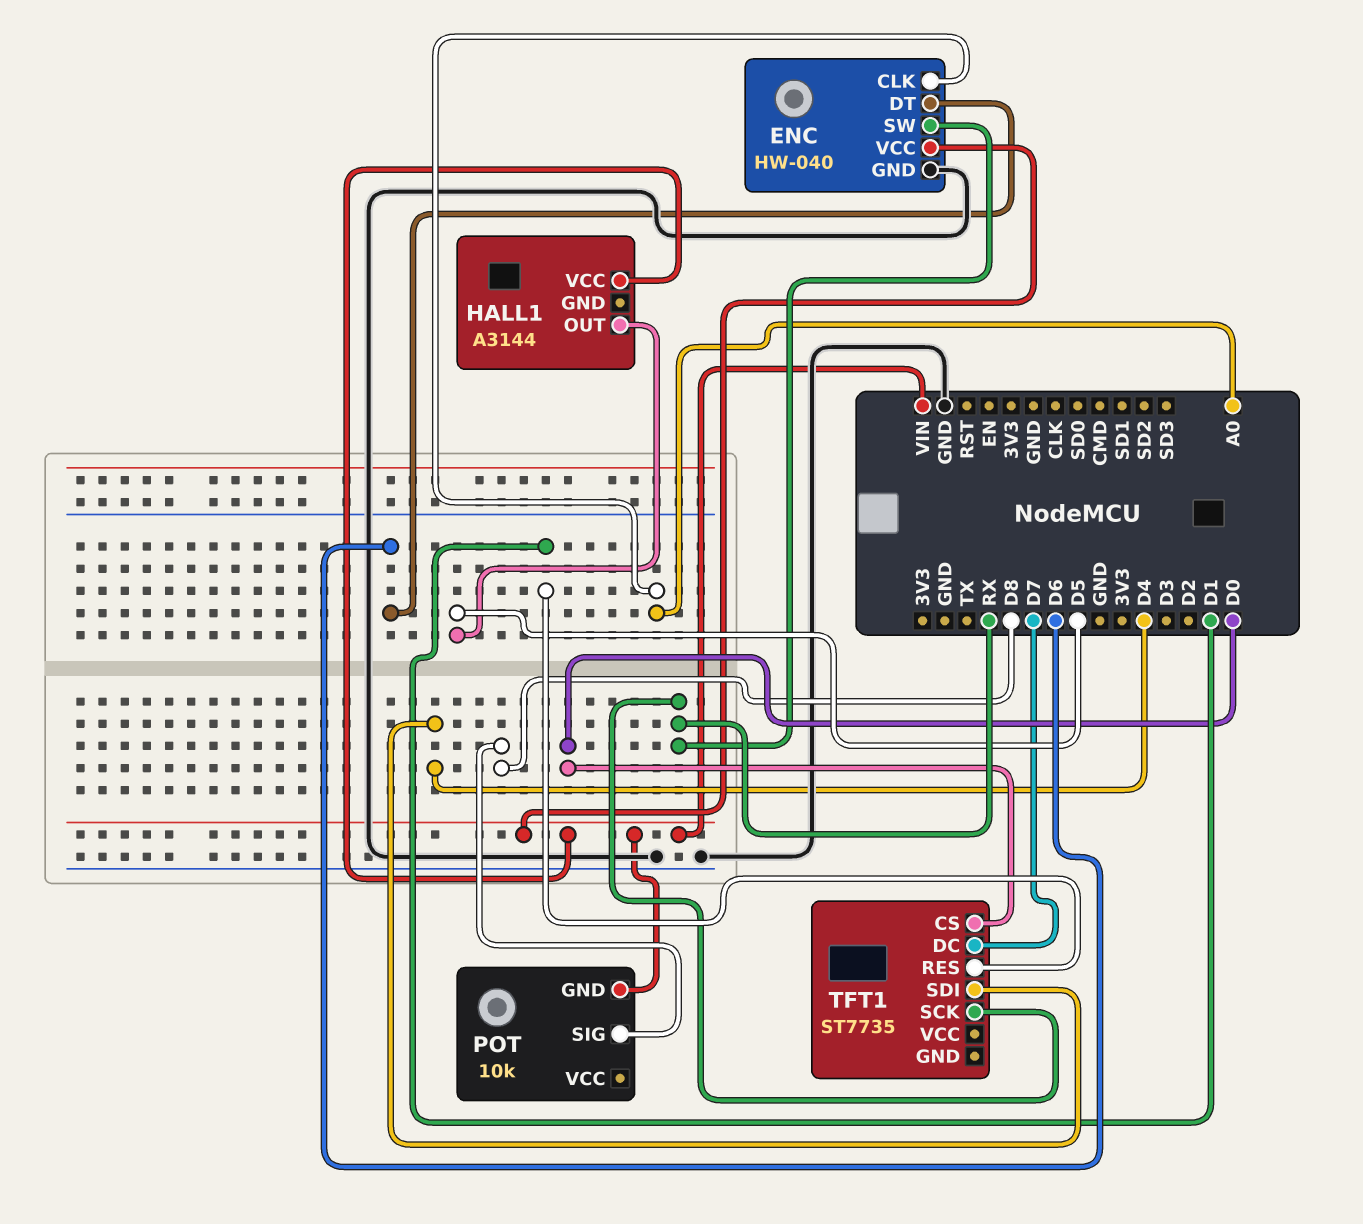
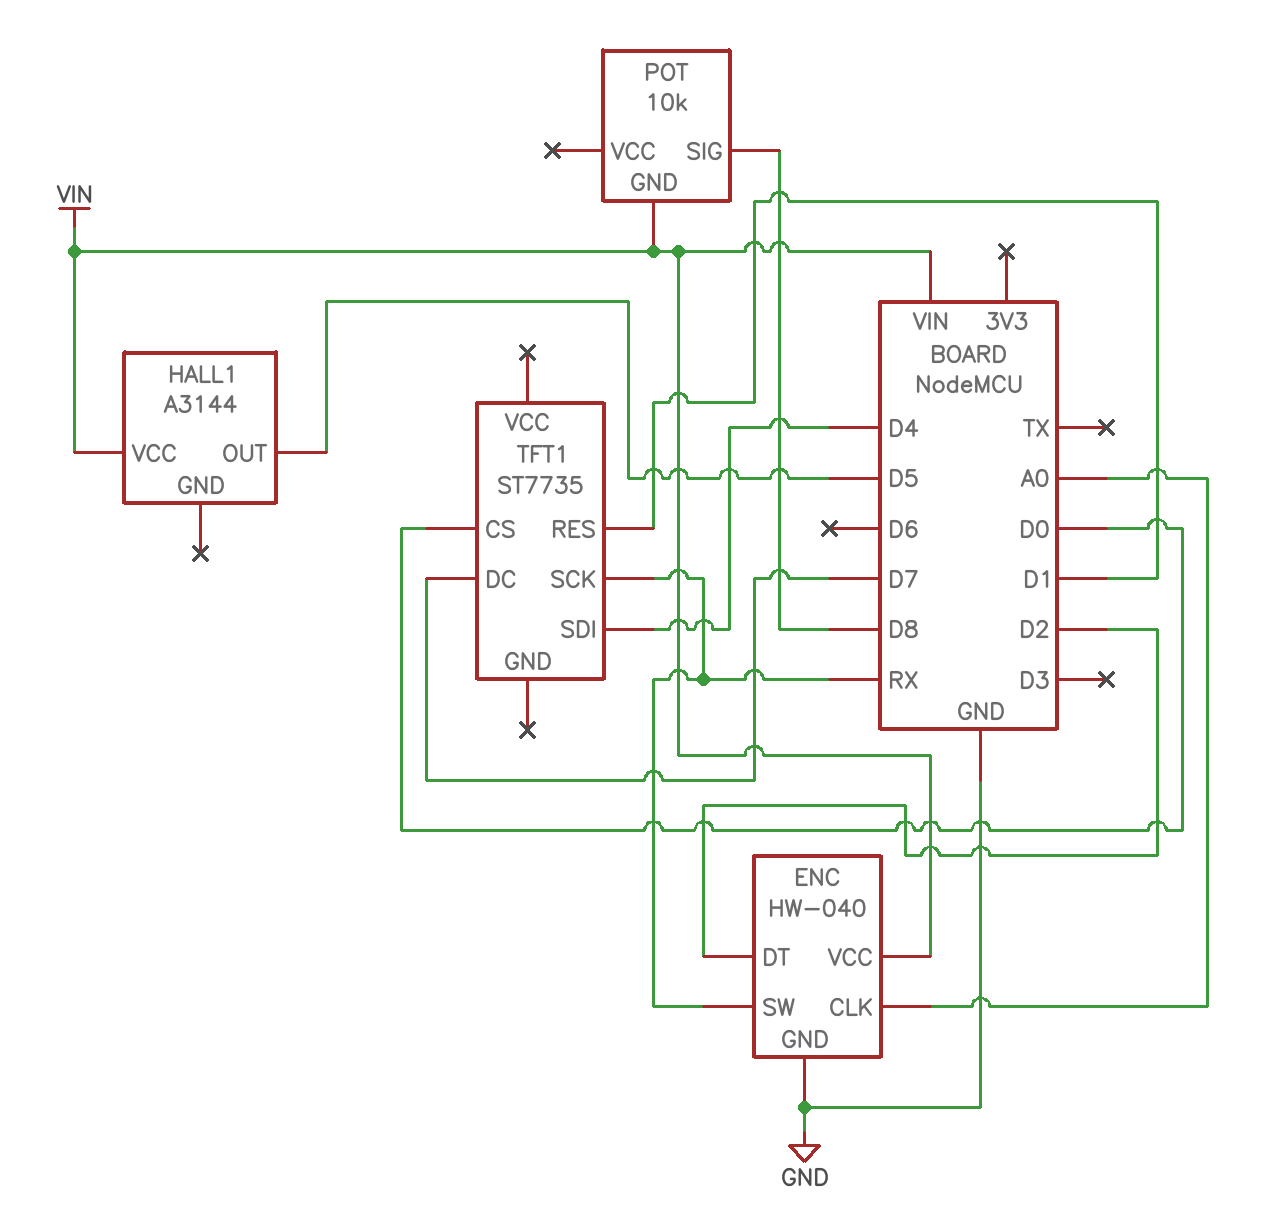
ENC pin DT: D6 -> D2

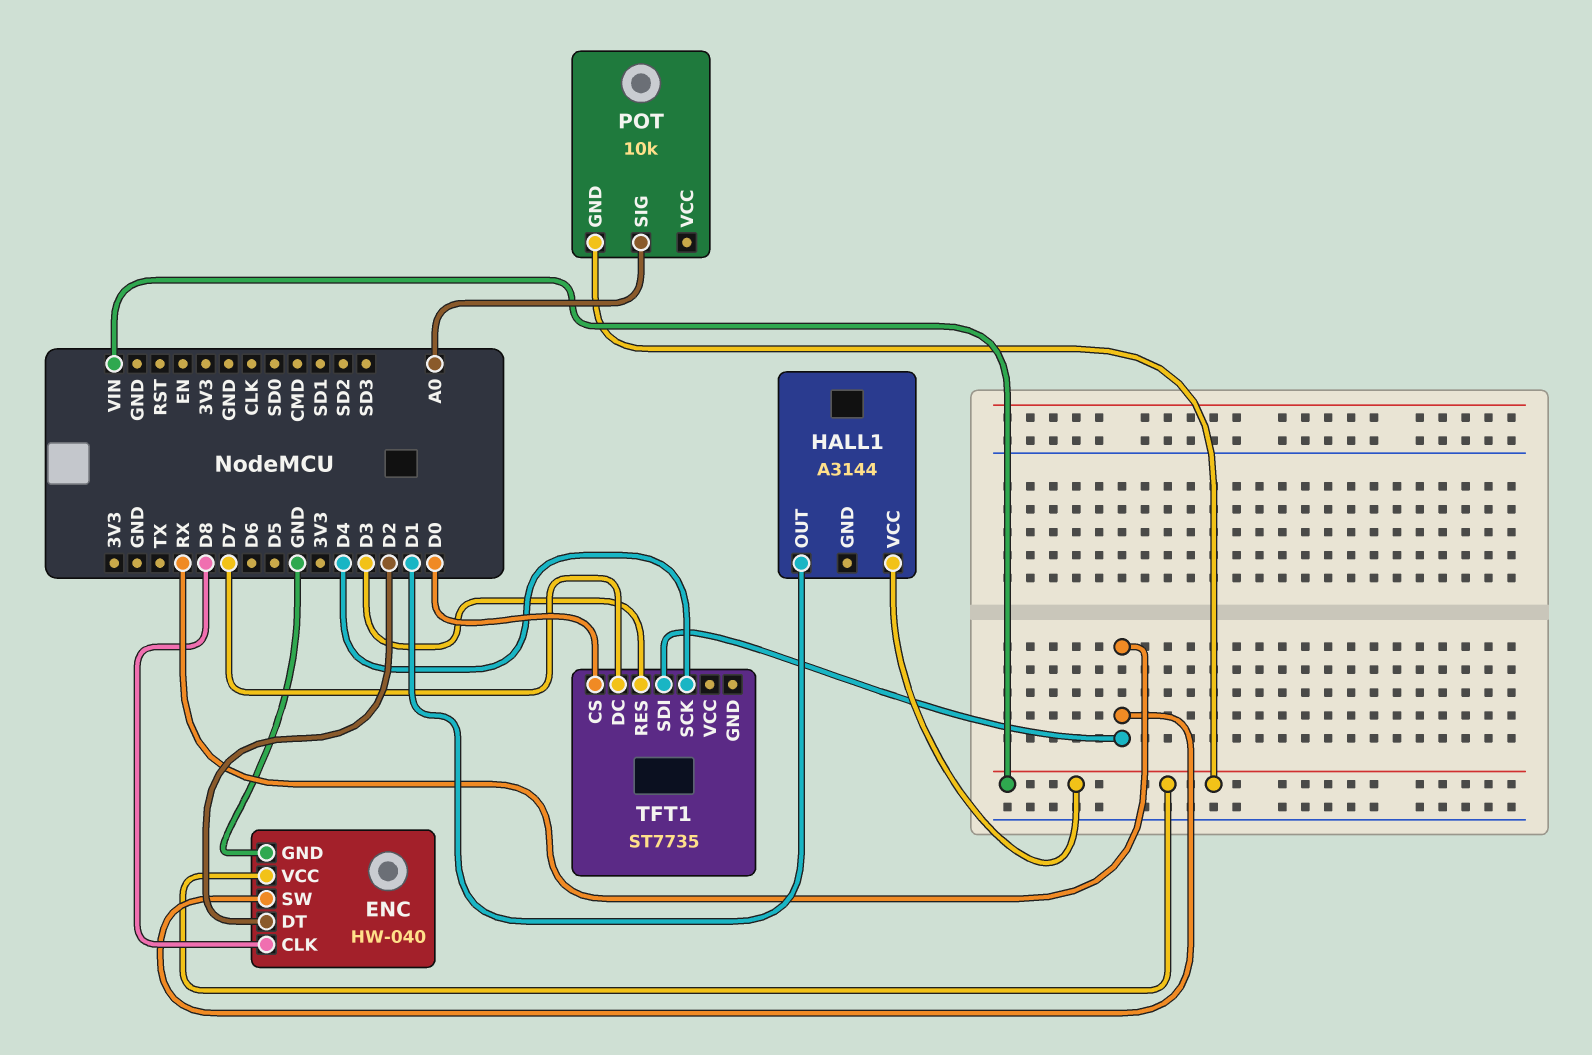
ENC pin CLK: A0 -> D8
HALL1 pin OUT: D5 -> D1
POT pin SIG: D8 -> A0
TFT1 pin RES: D1 -> D3
TFT1 pin SCK: RX -> D4
TFT1 pin SDI: D4 -> RX

